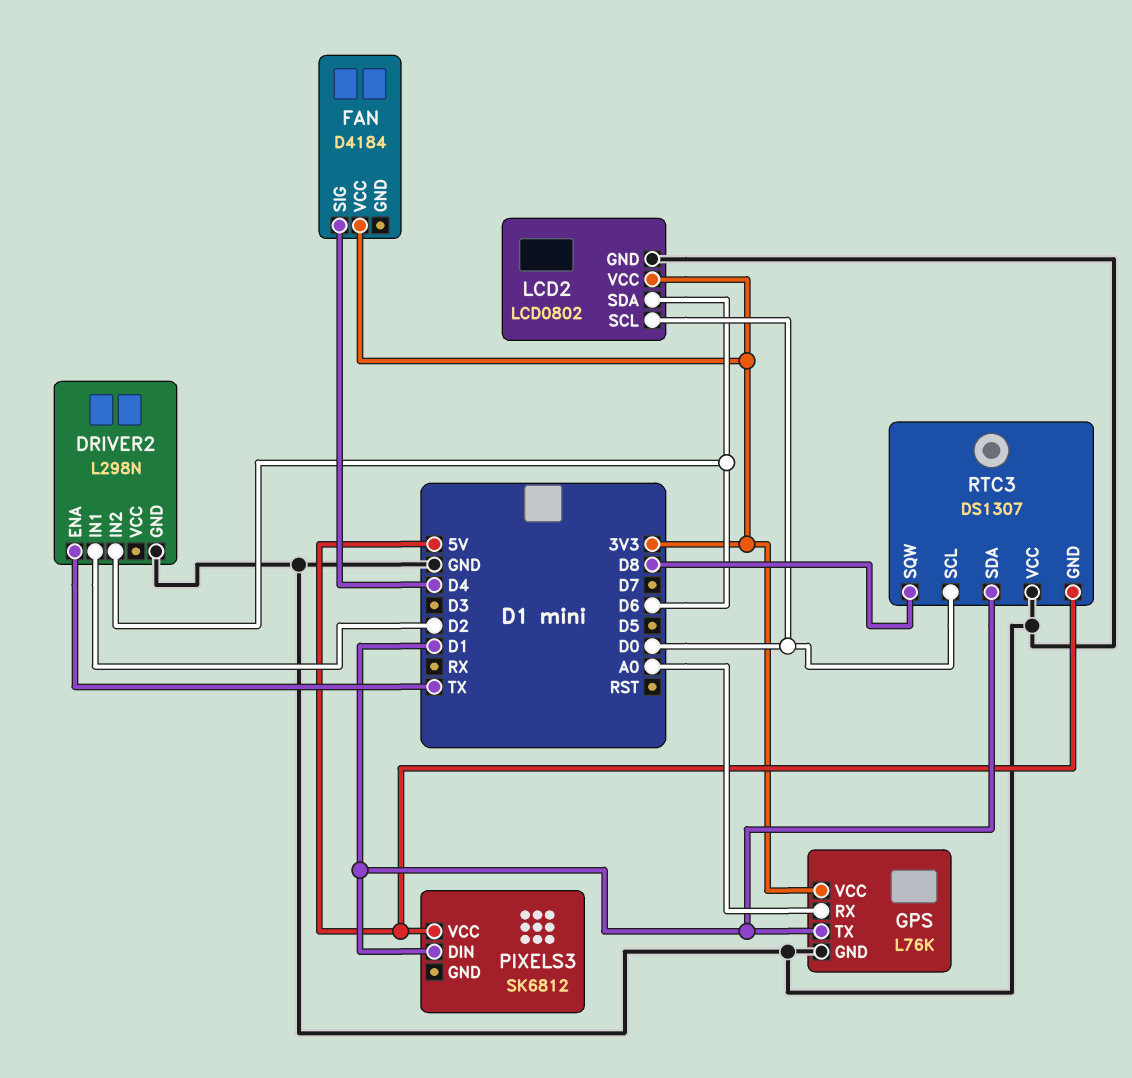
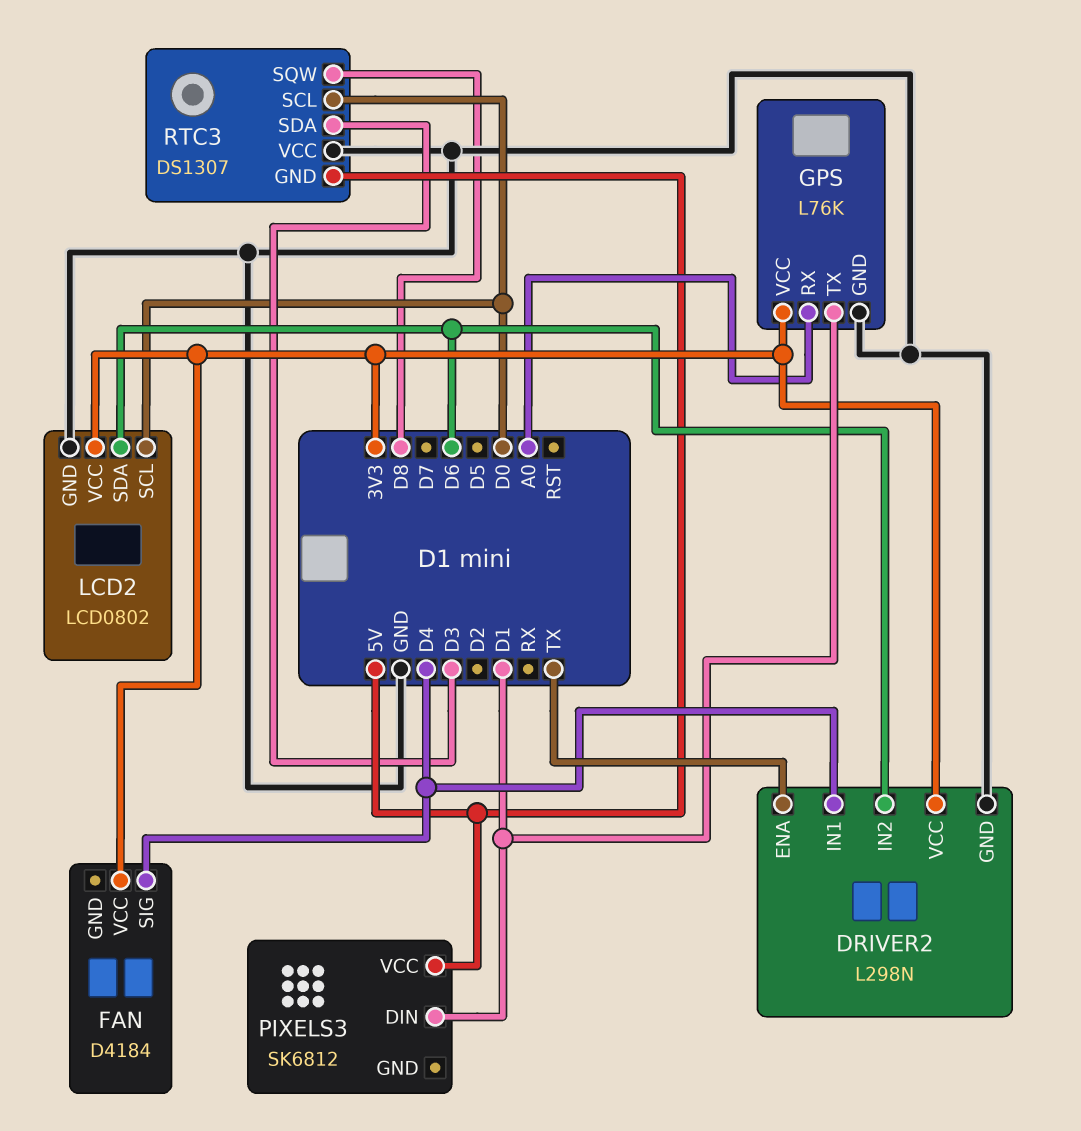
DRIVER2 pin IN1: D2 -> D4
DRIVER2 pin VCC: none -> 3V3
RTC3 pin SDA: D1 -> D3

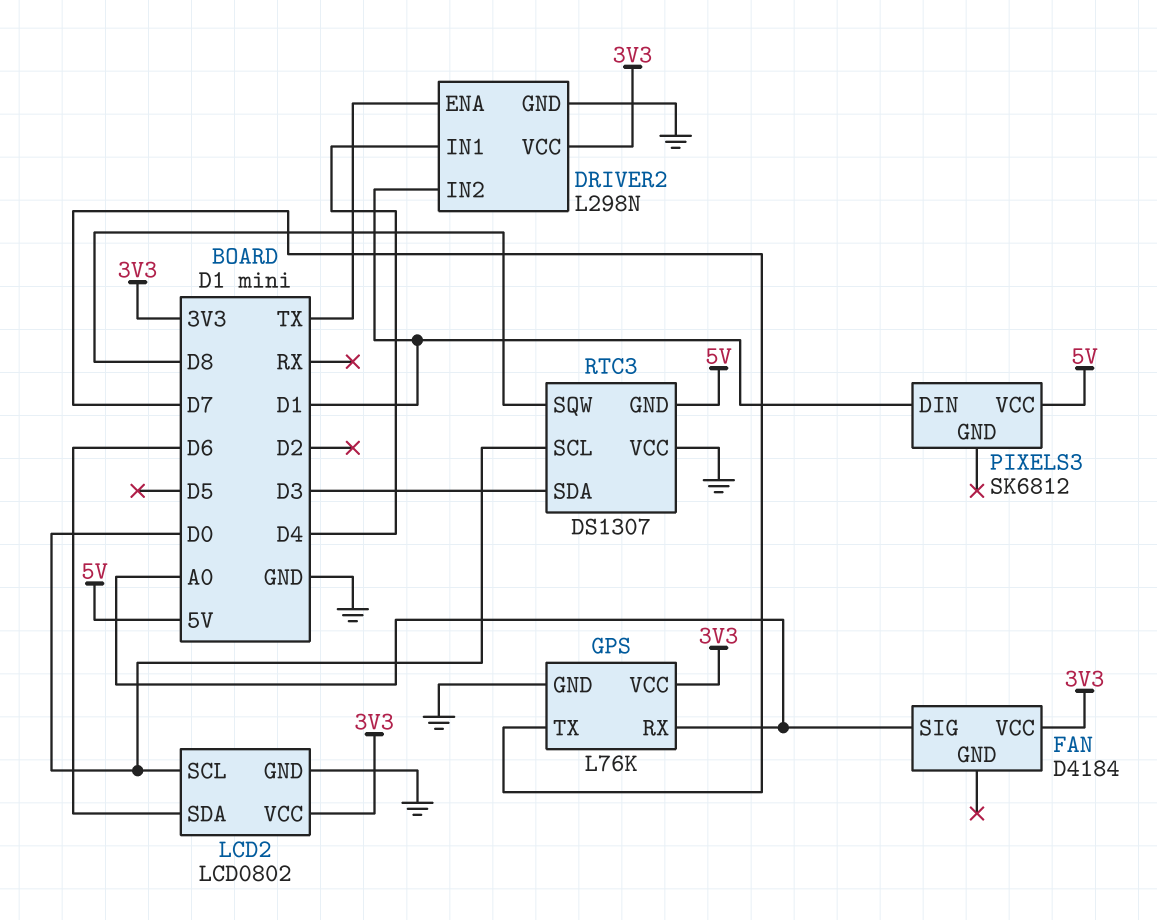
DRIVER2 pin IN2: D6 -> D1
FAN pin SIG: D4 -> A0
GPS pin TX: D1 -> D7

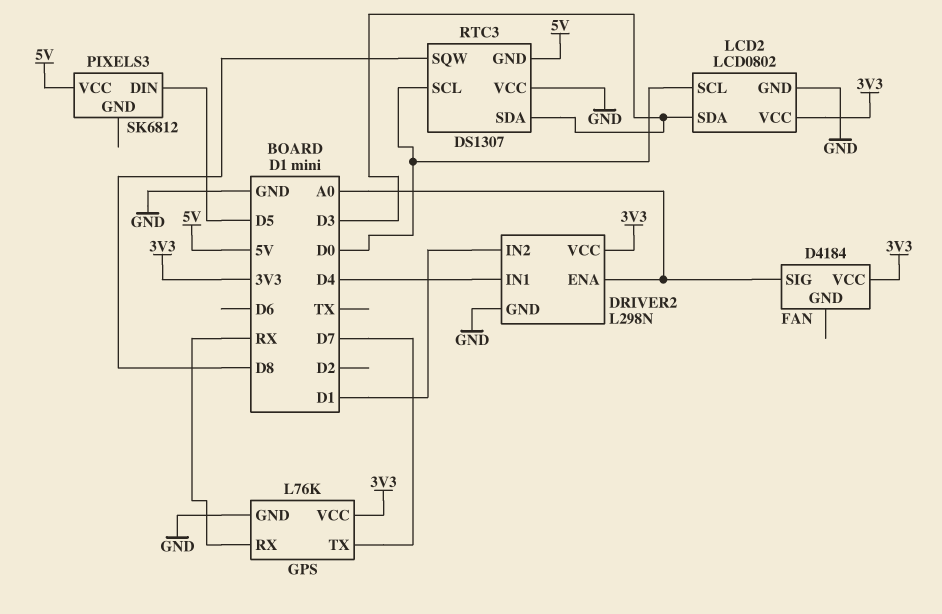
DRIVER2 pin ENA: TX -> A0
GPS pin RX: A0 -> RX
LCD2 pin SDA: D6 -> D3
PIXELS3 pin DIN: D1 -> D5

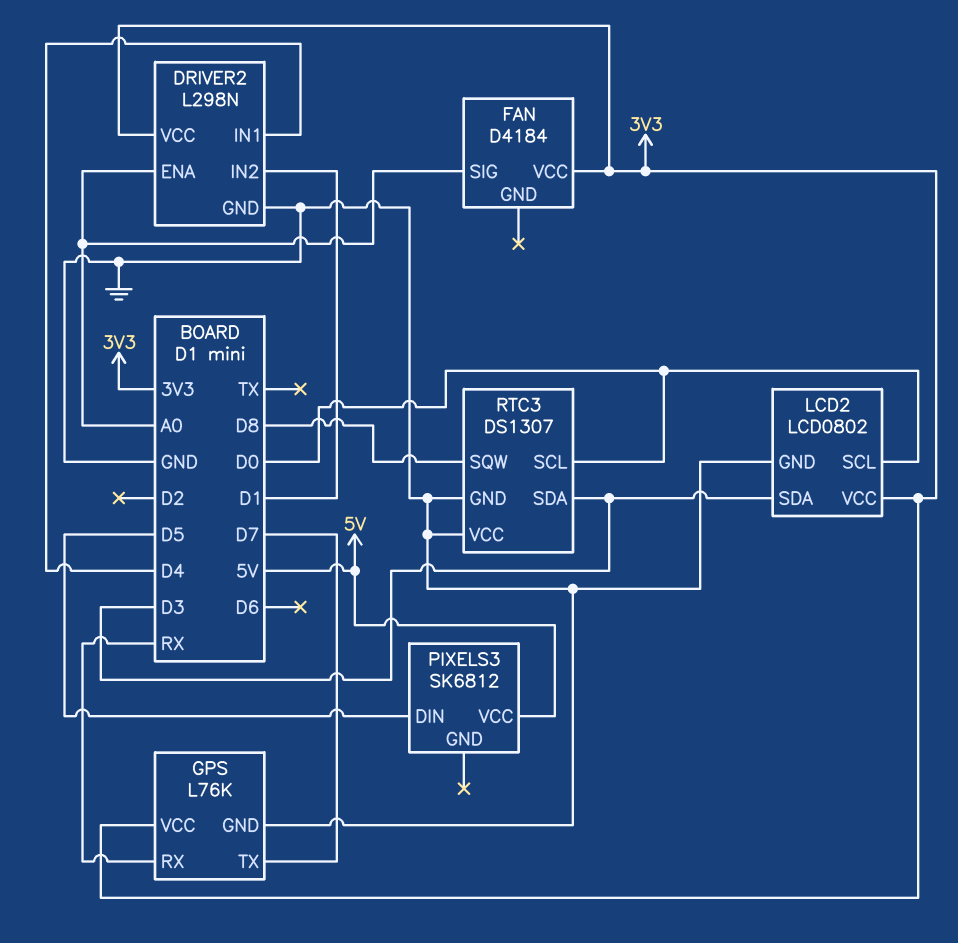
RTC3 pin GND: 5V -> GND

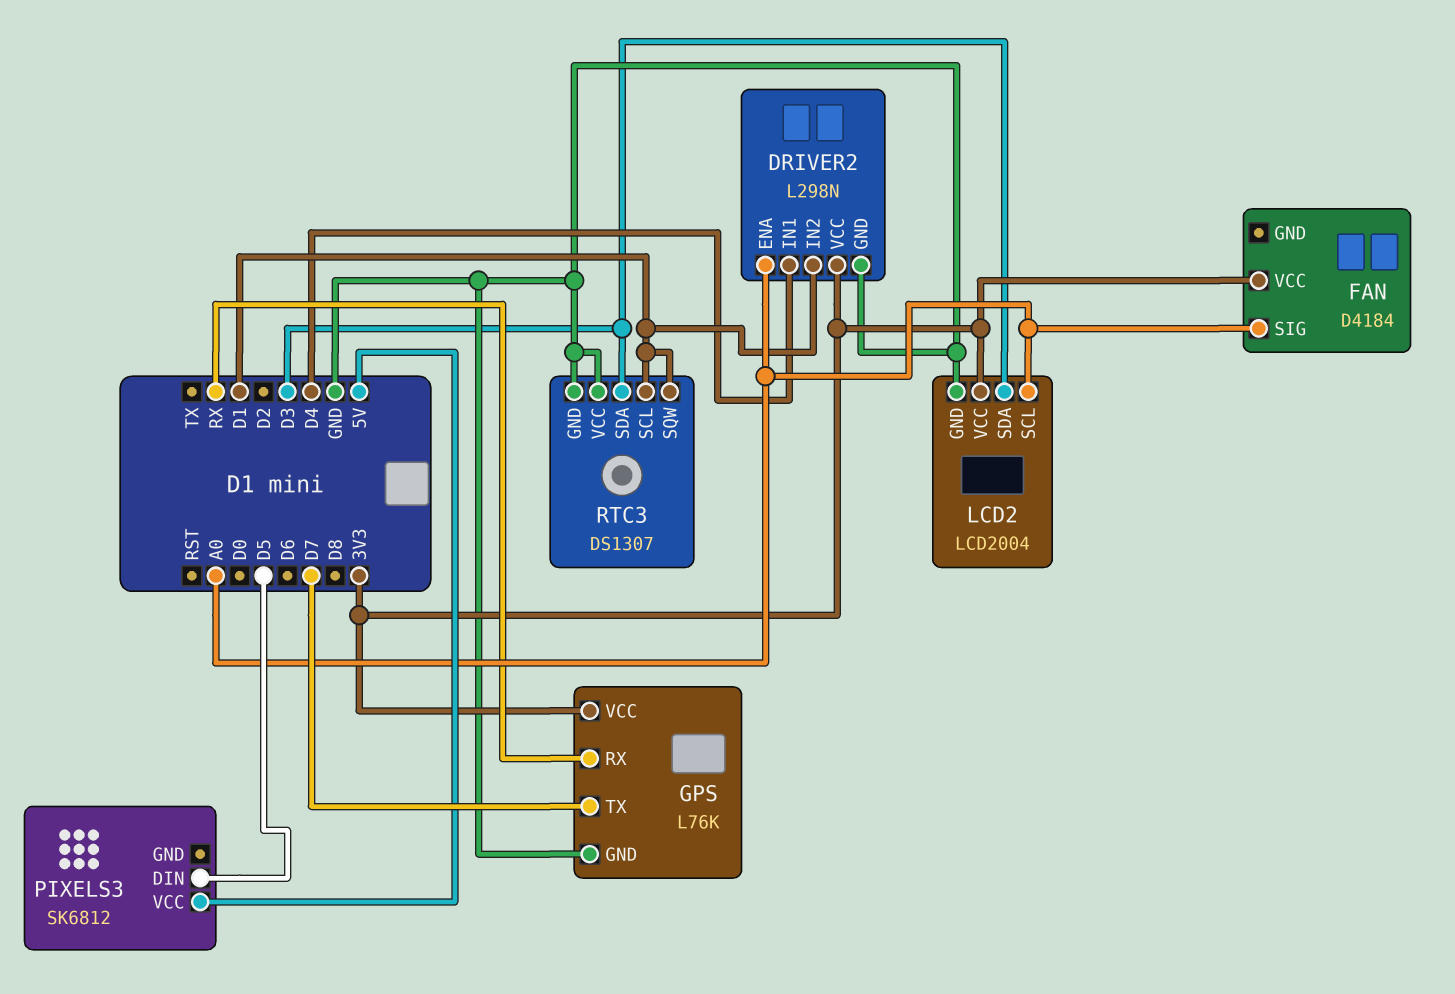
LCD2: LCD0802 -> LCD2004
LCD2 pin SCL: D0 -> A0
RTC3 pin SCL: D0 -> D1
RTC3 pin SQW: D8 -> D1

